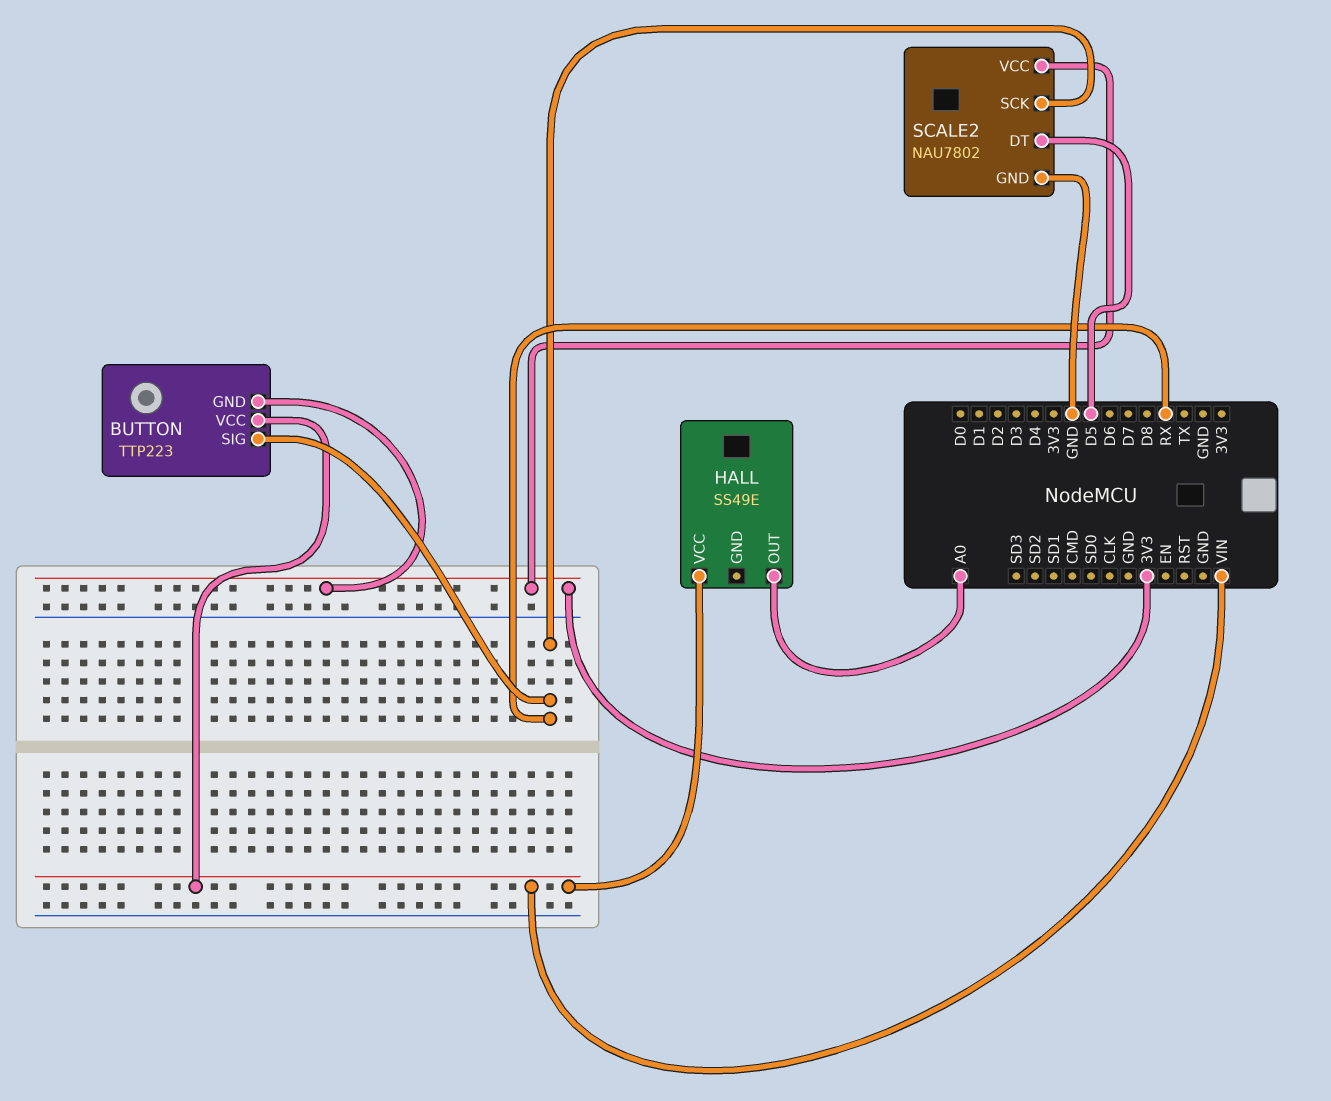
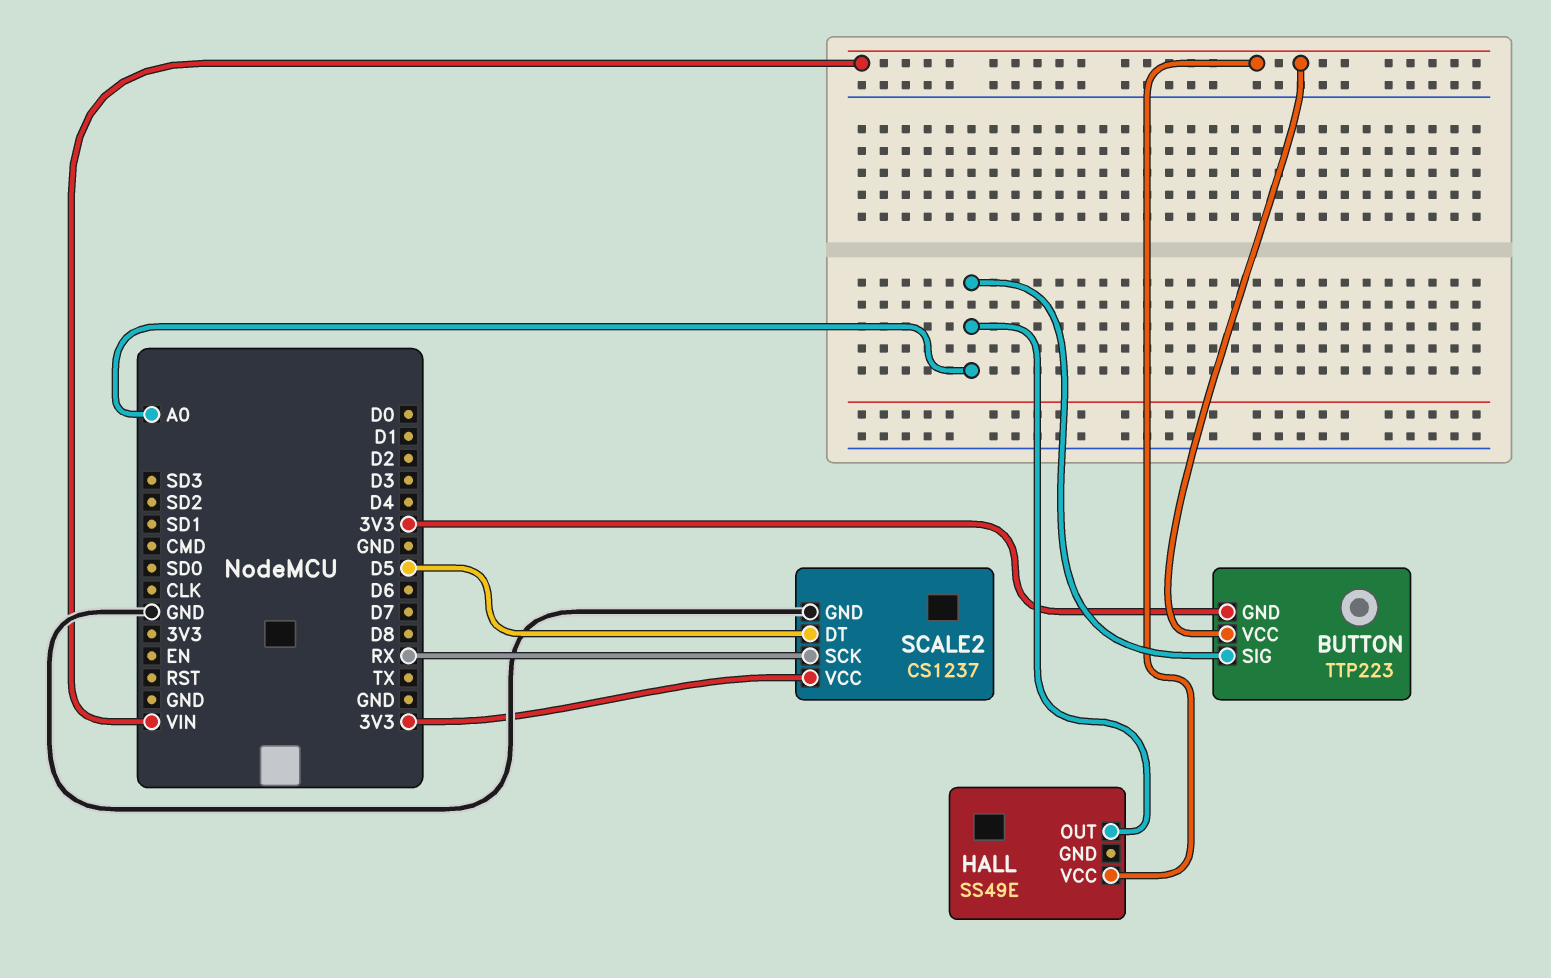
BUTTON pin SIG: RX -> A0
SCALE2: NAU7802 -> CS1237

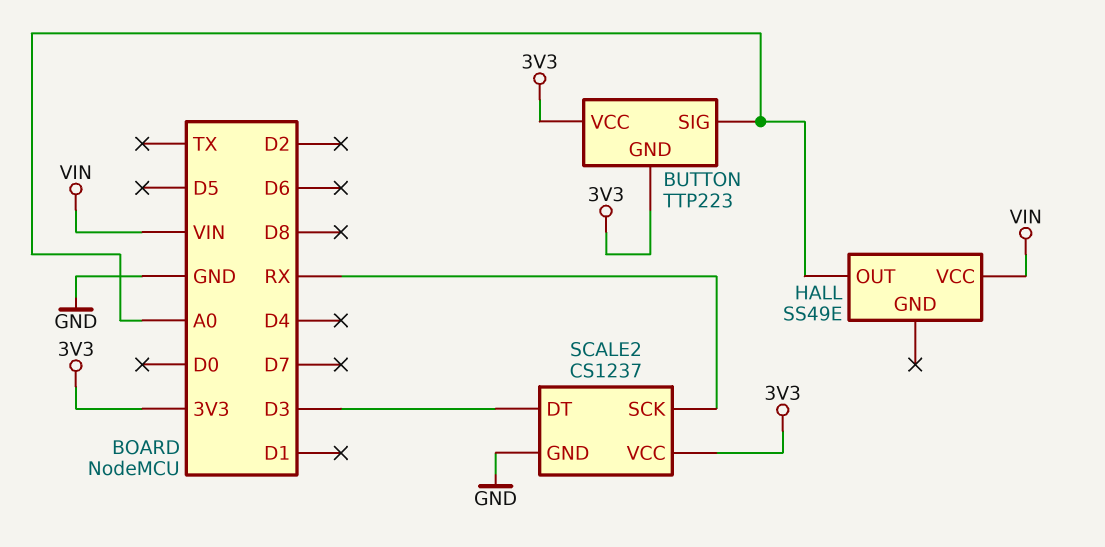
BUTTON pin VCC: VIN -> 3V3
SCALE2 pin DT: D5 -> D3

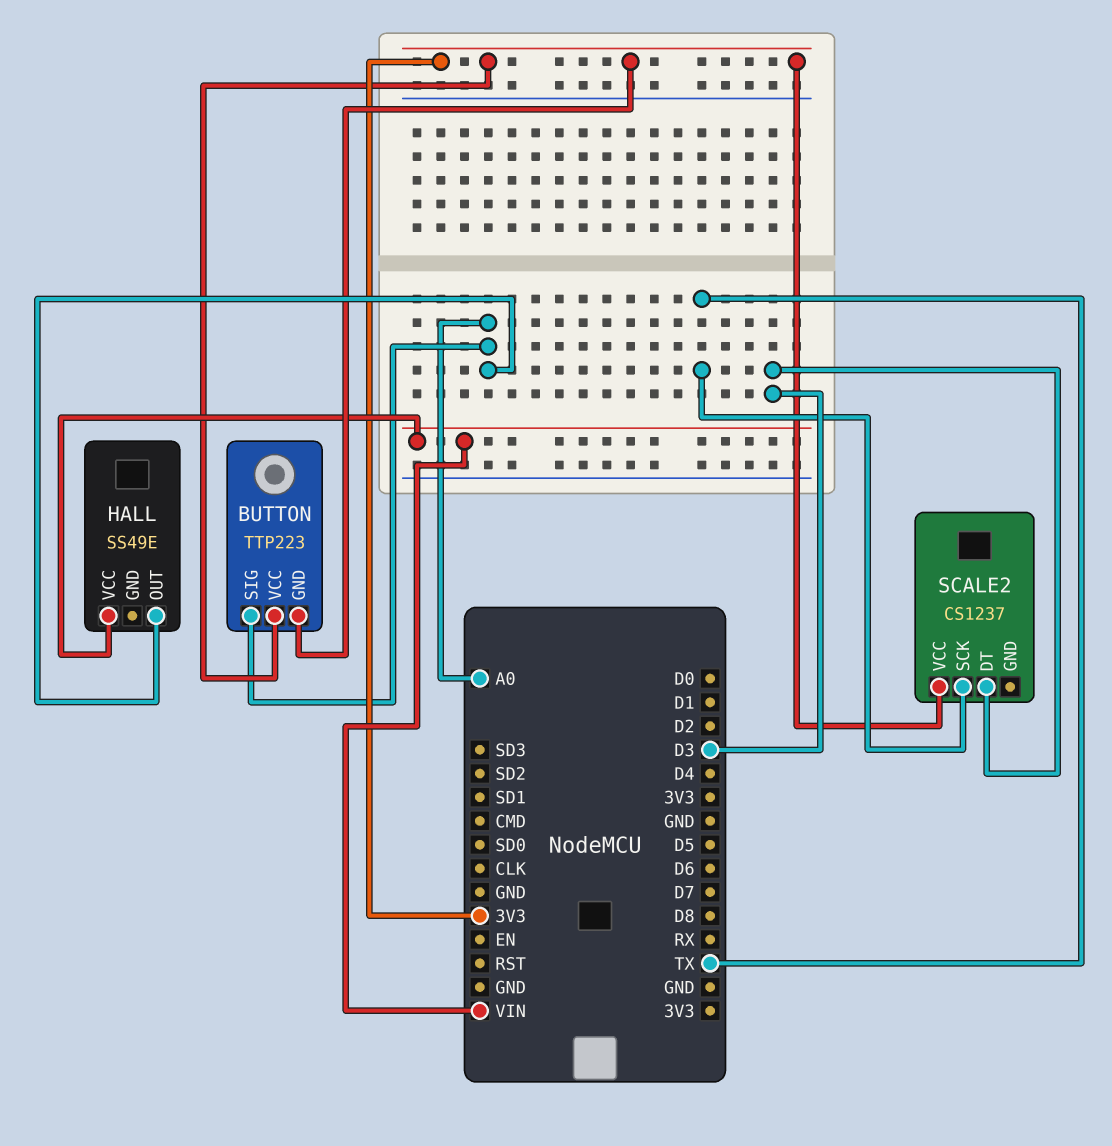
SCALE2 pin GND: GND -> none
SCALE2 pin SCK: RX -> TX

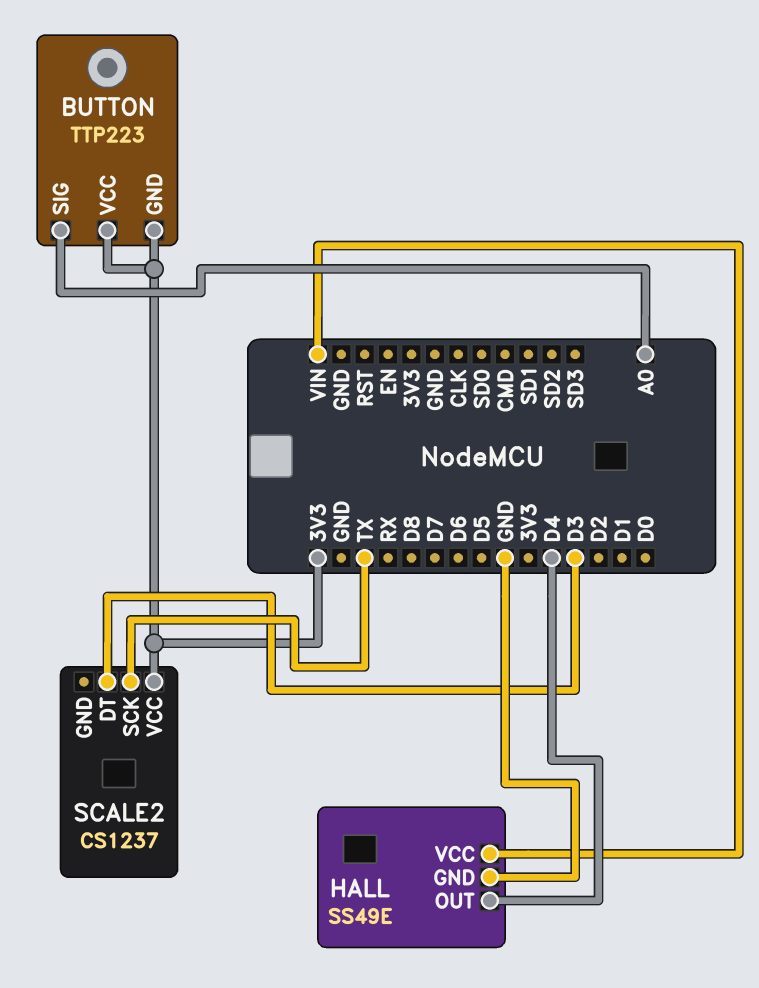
HALL pin GND: none -> GND
HALL pin OUT: A0 -> D4

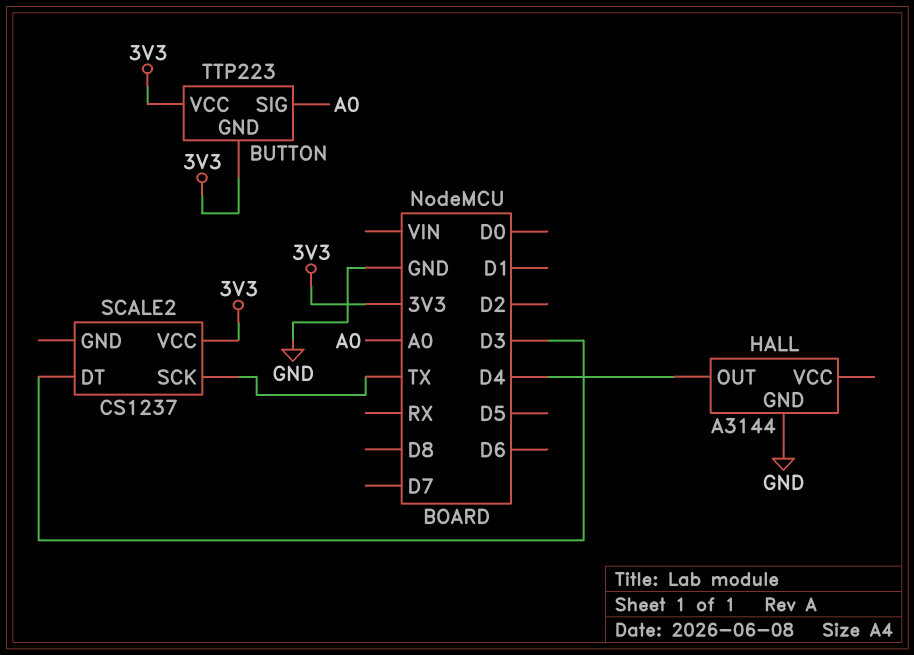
HALL: SS49E -> A3144
HALL pin VCC: VIN -> none

